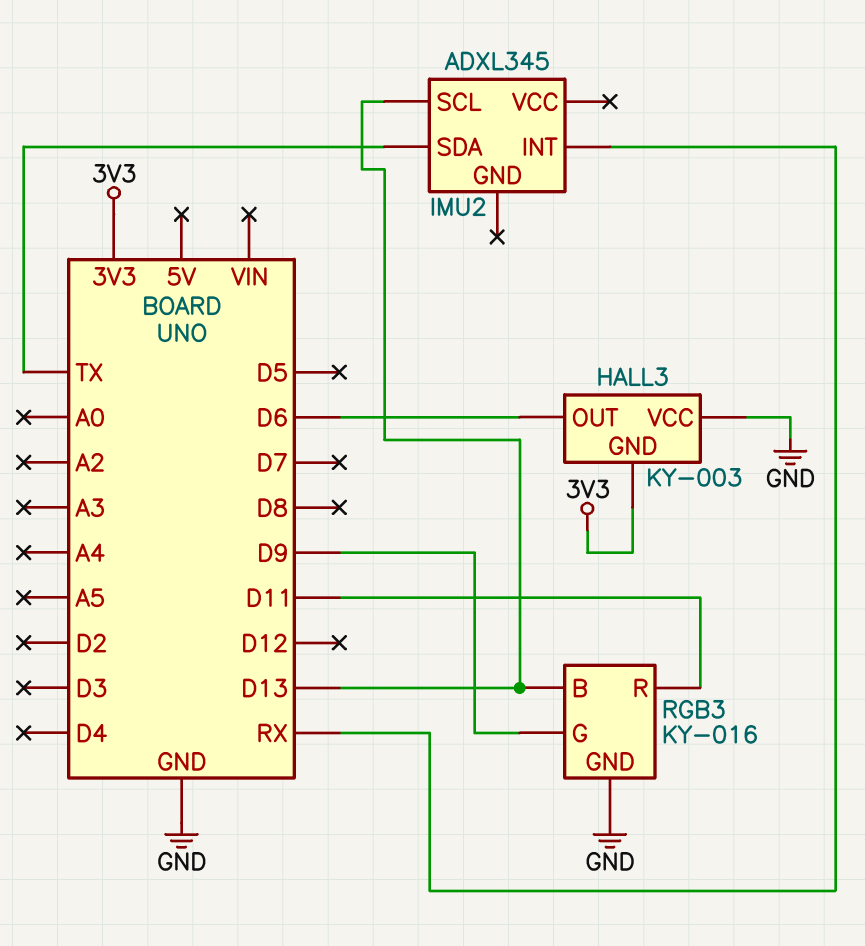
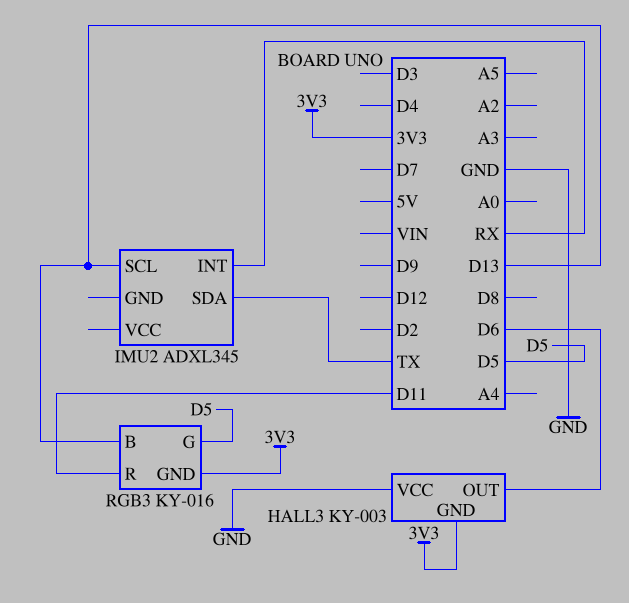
RGB3 pin G: D9 -> D5
RGB3 pin GND: GND -> 3V3

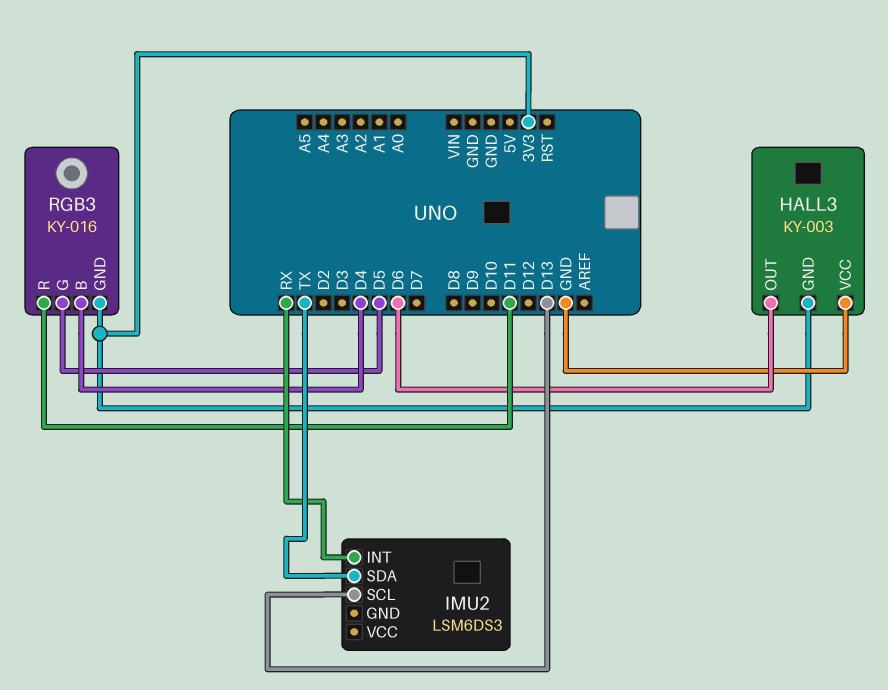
IMU2: ADXL345 -> LSM6DS3
RGB3 pin B: D13 -> D4

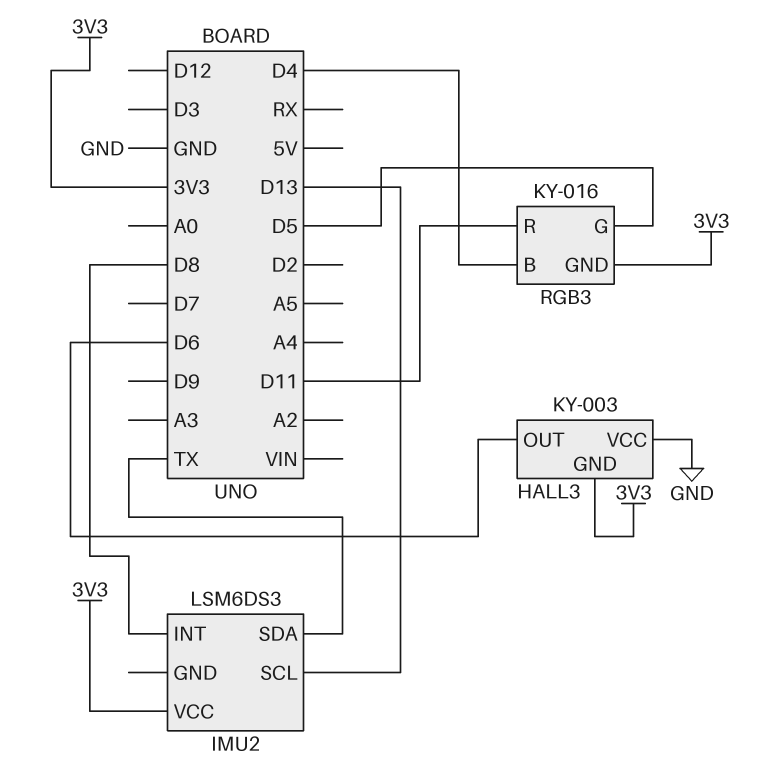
IMU2 pin INT: RX -> D8
IMU2 pin VCC: none -> 3V3

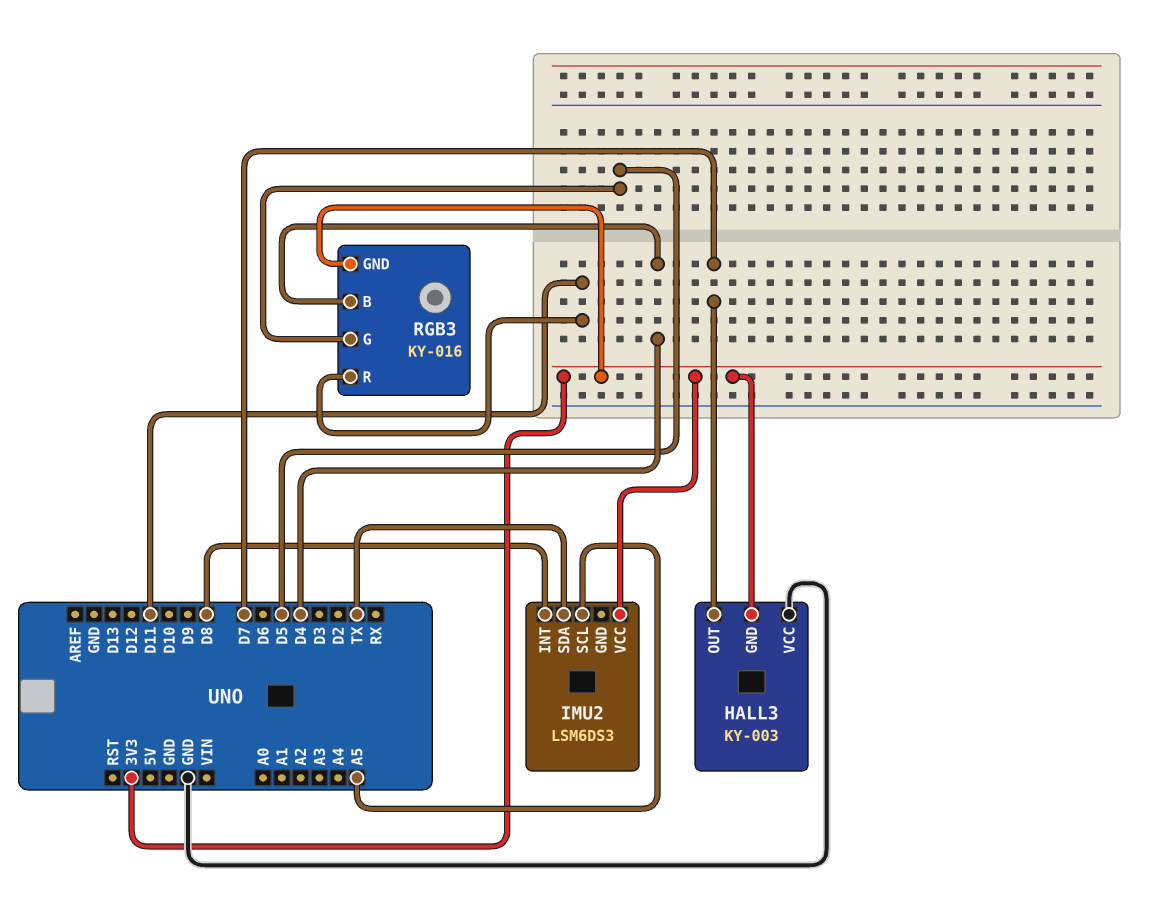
HALL3 pin OUT: D6 -> D7
IMU2 pin SCL: D13 -> A5

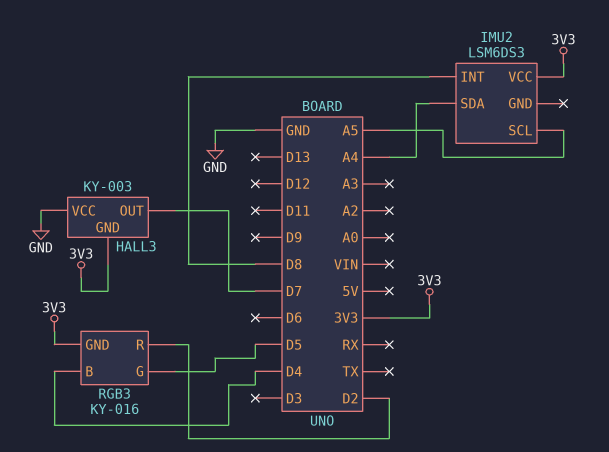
IMU2 pin SDA: TX -> A4
RGB3 pin R: D11 -> D2

